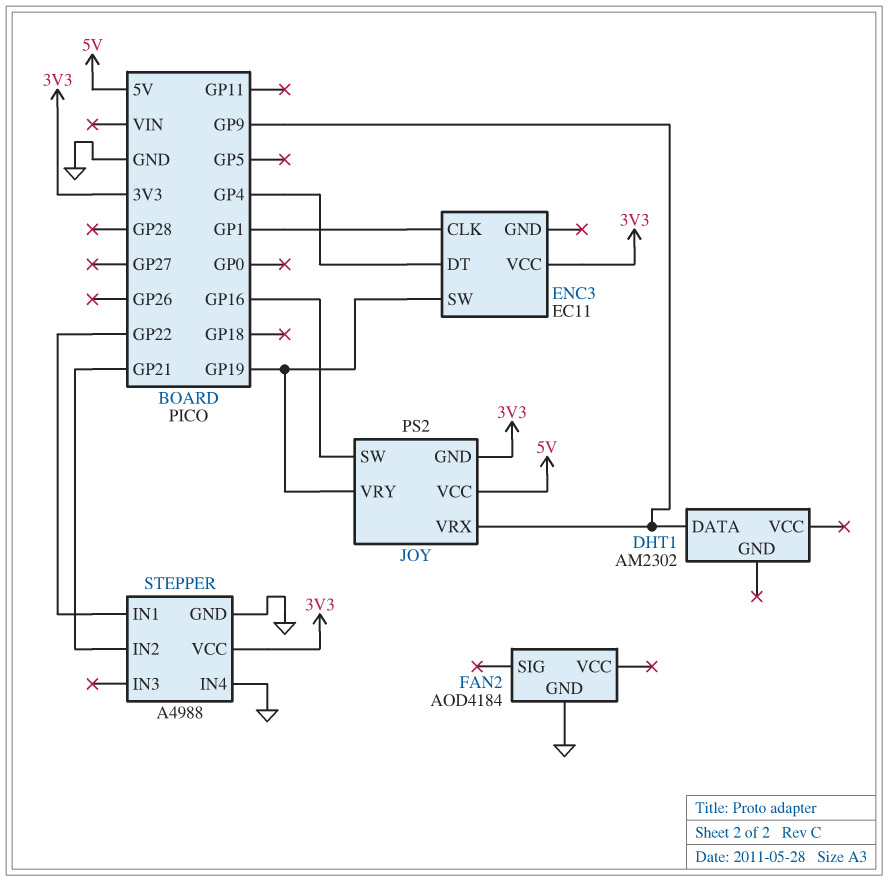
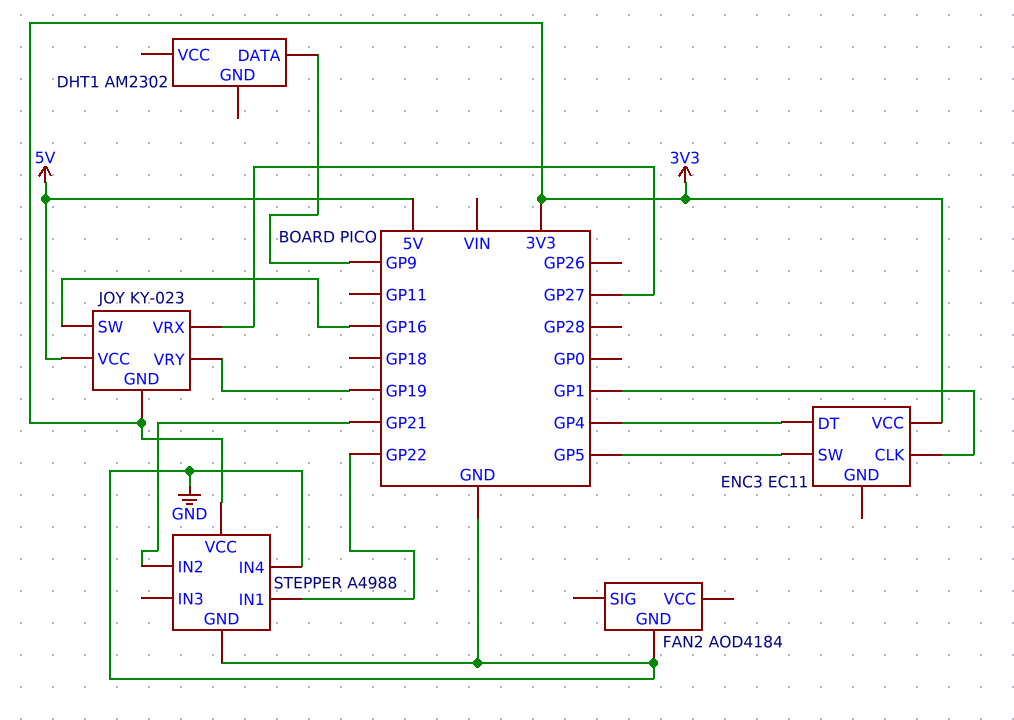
ENC3 pin SW: GP19 -> GP5
JOY: PS2 -> KY-023
JOY pin VRX: GP9 -> GP27

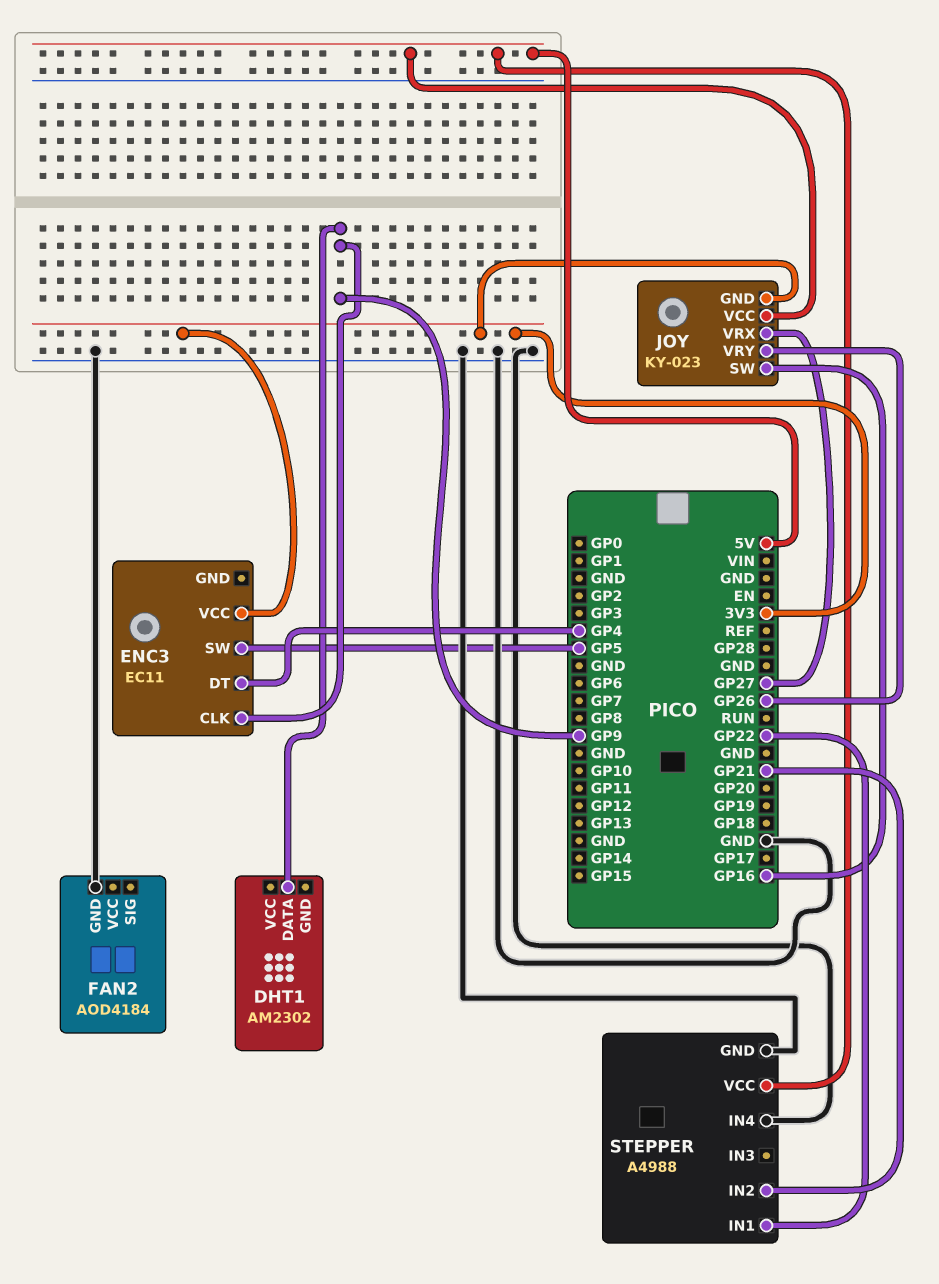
ENC3 pin CLK: GP1 -> GP9
JOY pin VRY: GP19 -> GP26
STEPPER pin VCC: 3V3 -> 5V

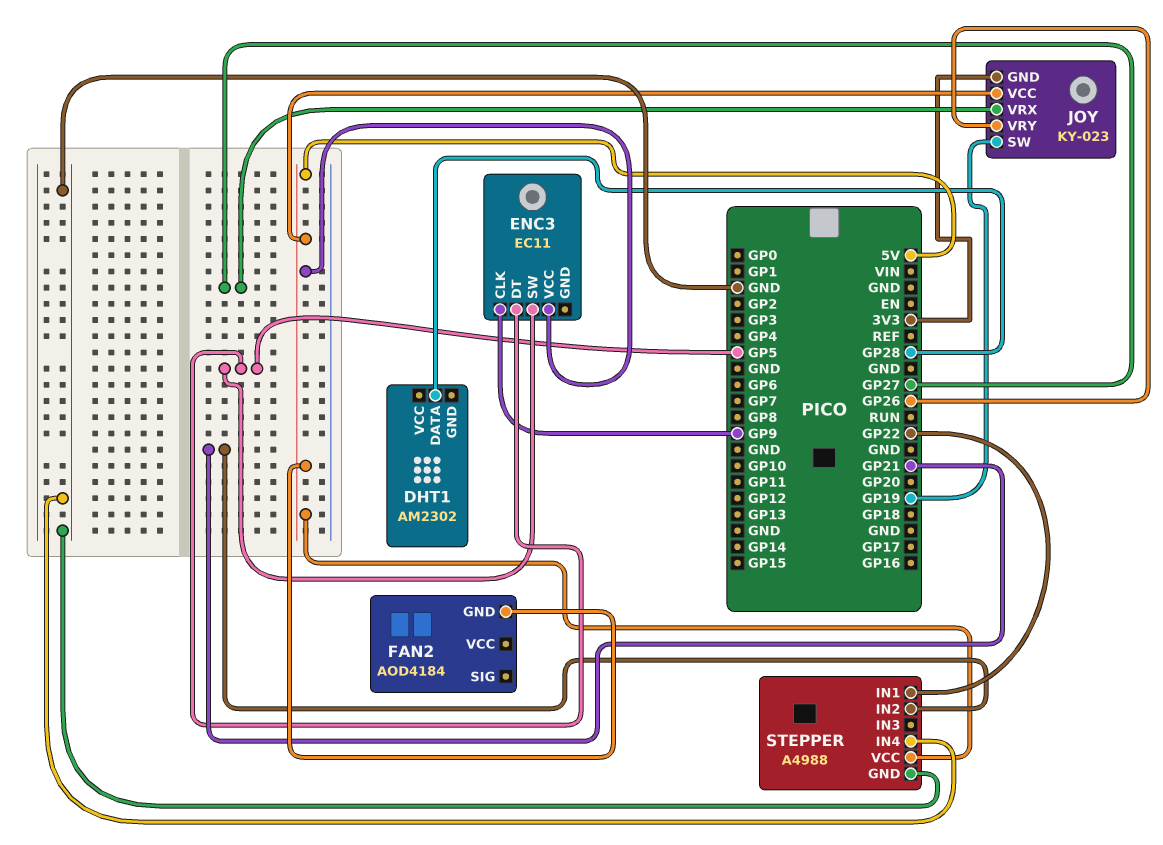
DHT1 pin DATA: GP9 -> GP28
ENC3 pin DT: GP4 -> GP5
ENC3 pin VCC: 3V3 -> 5V
FAN2 pin GND: GND -> 5V
JOY pin SW: GP16 -> GP19

